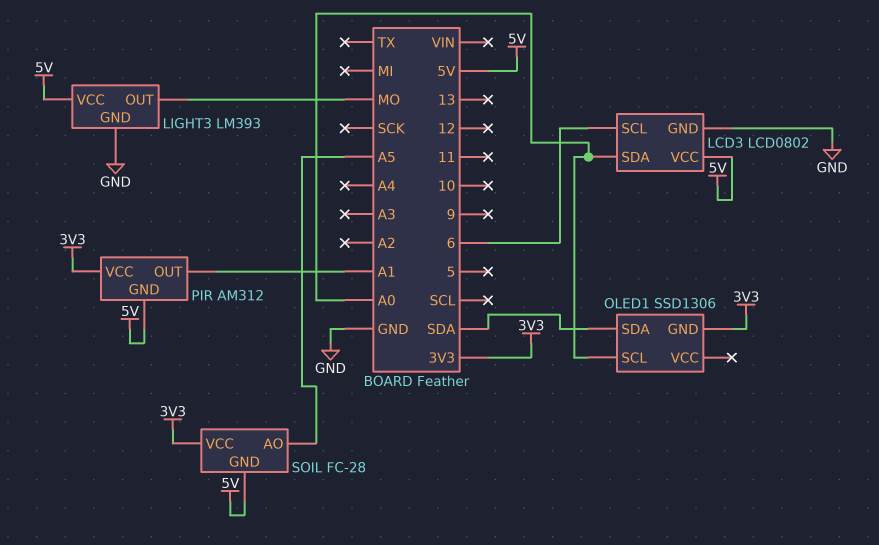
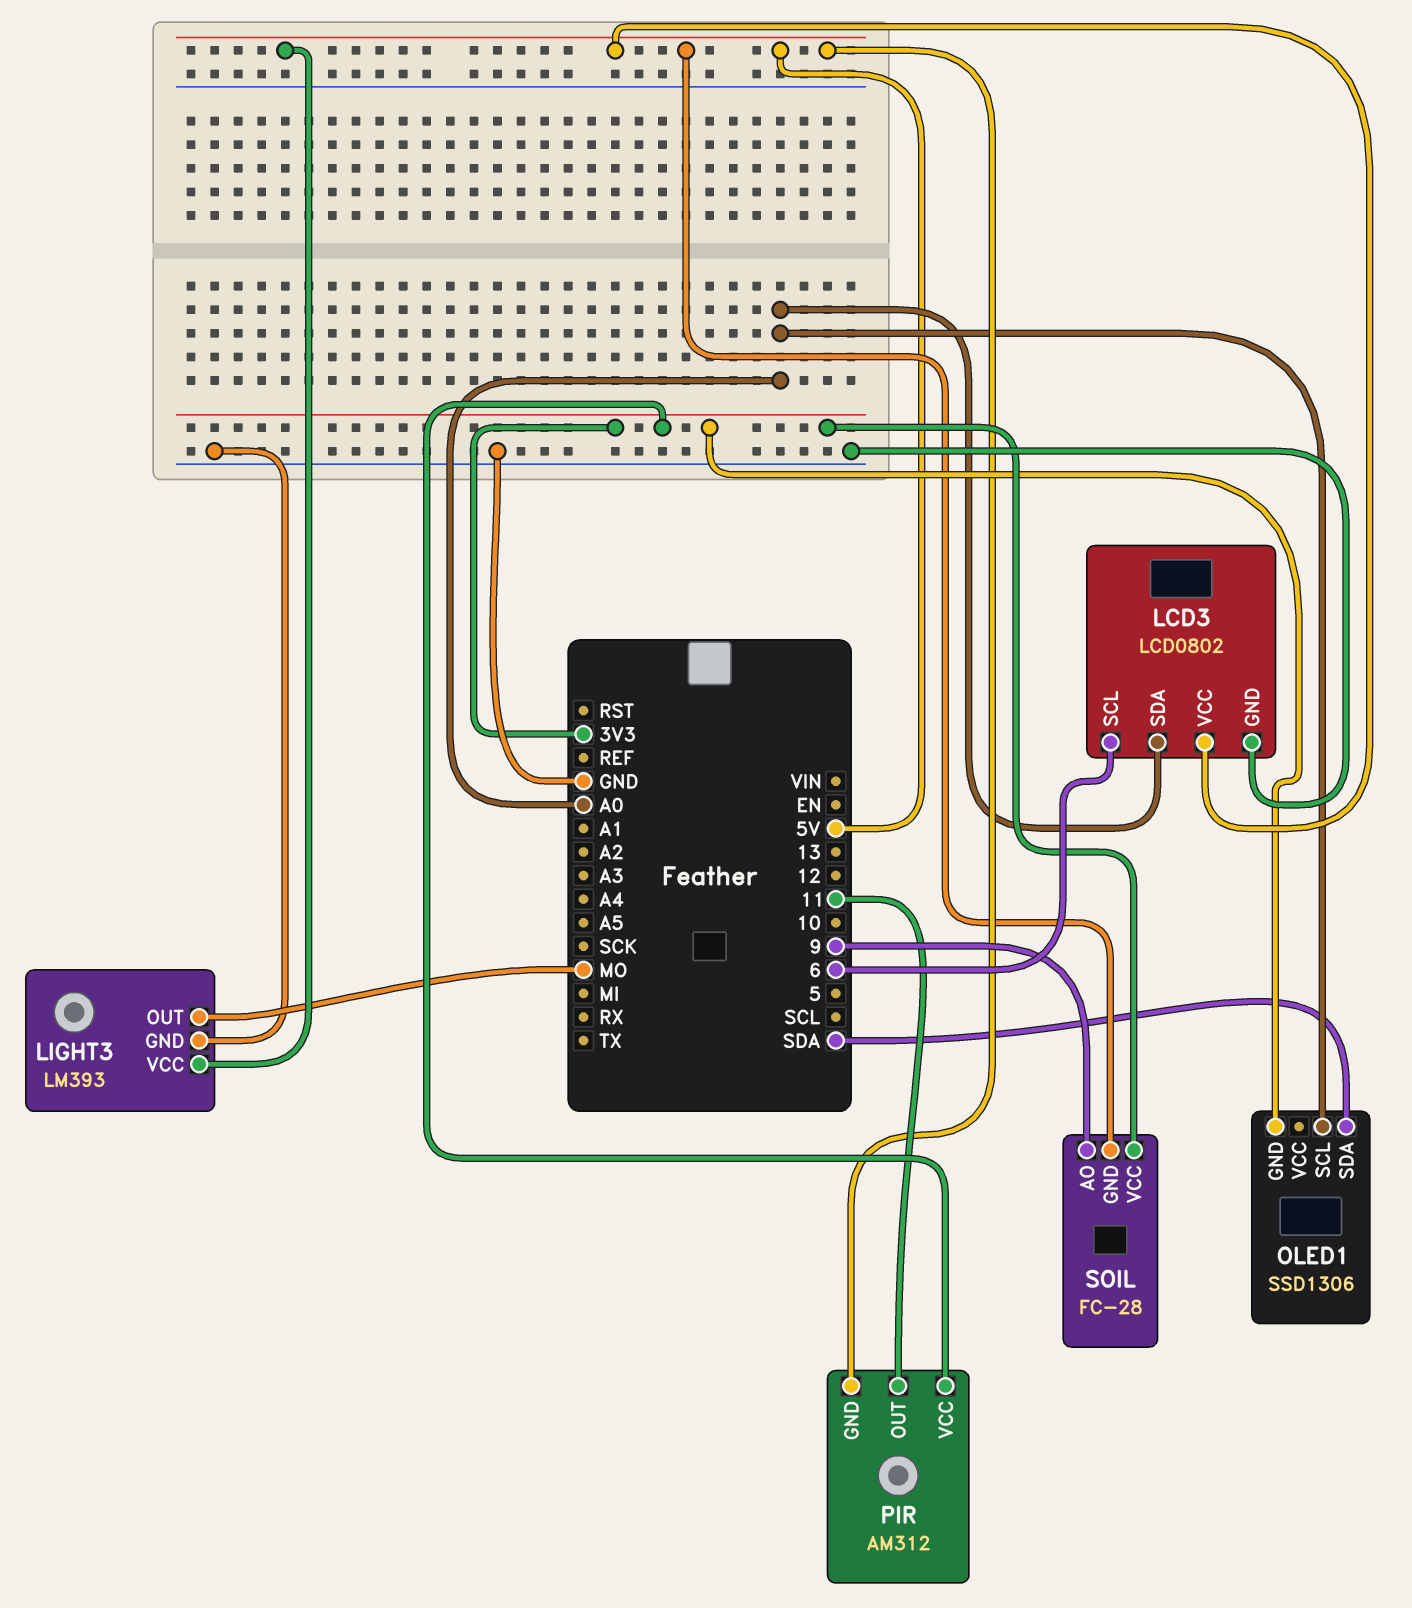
PIR pin OUT: A1 -> 11
SOIL pin AO: A5 -> 9

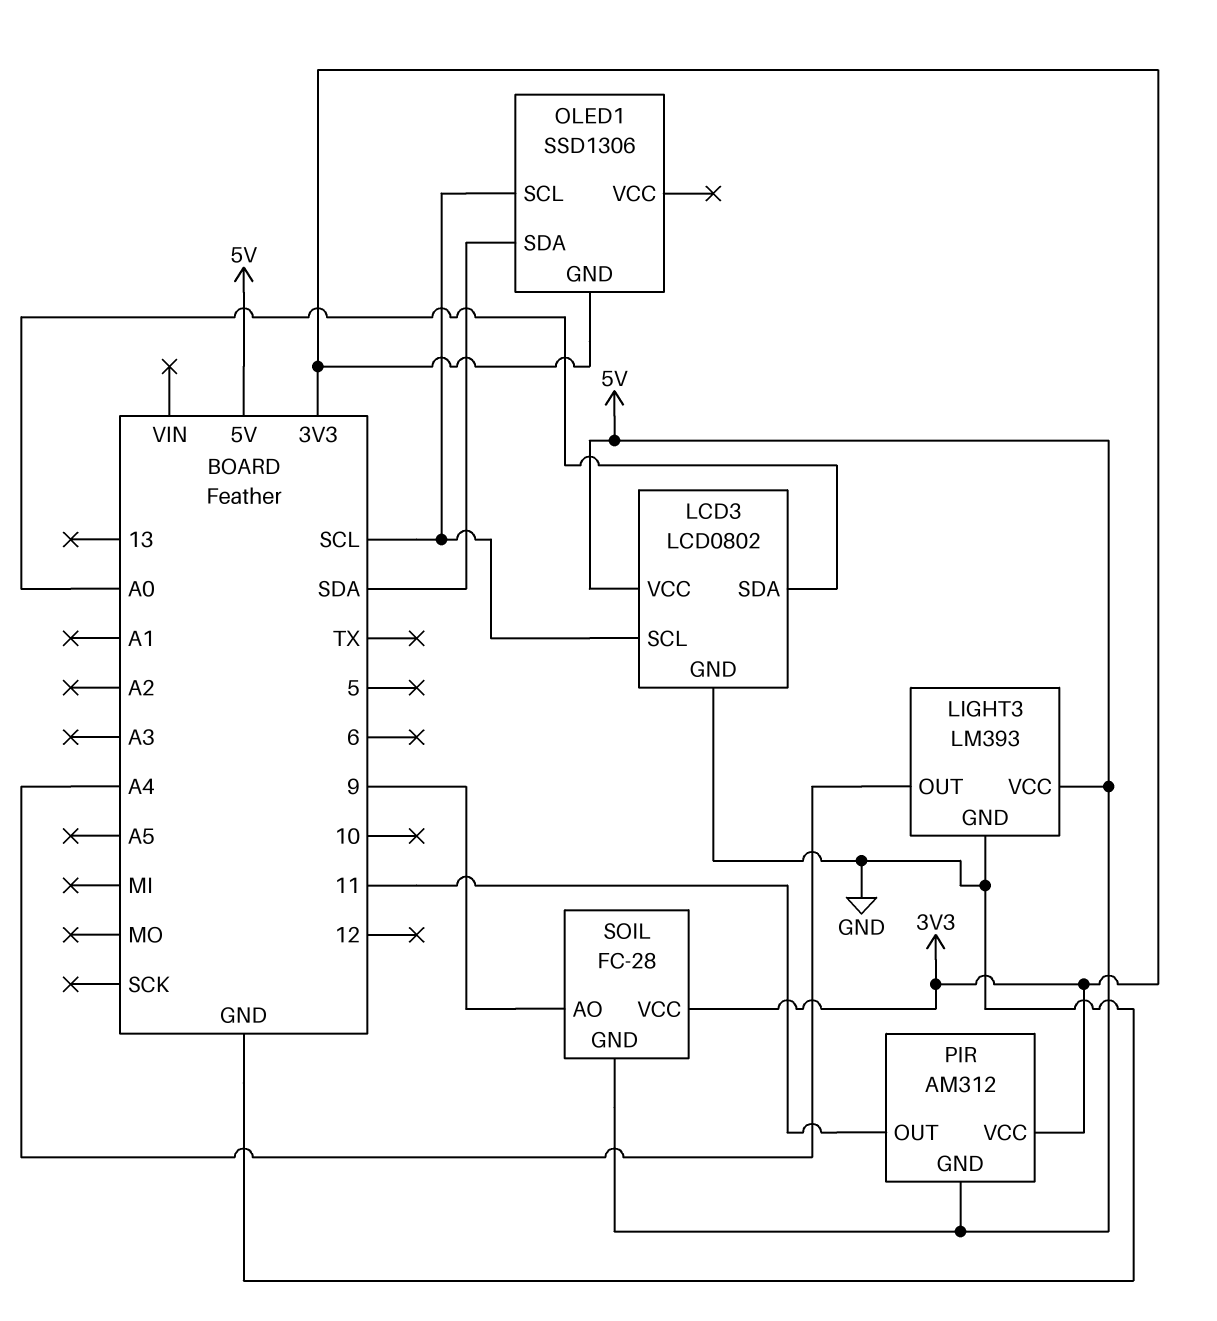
LCD3 pin SCL: 6 -> SCL
LIGHT3 pin OUT: MO -> A4
OLED1 pin SCL: A0 -> SCL

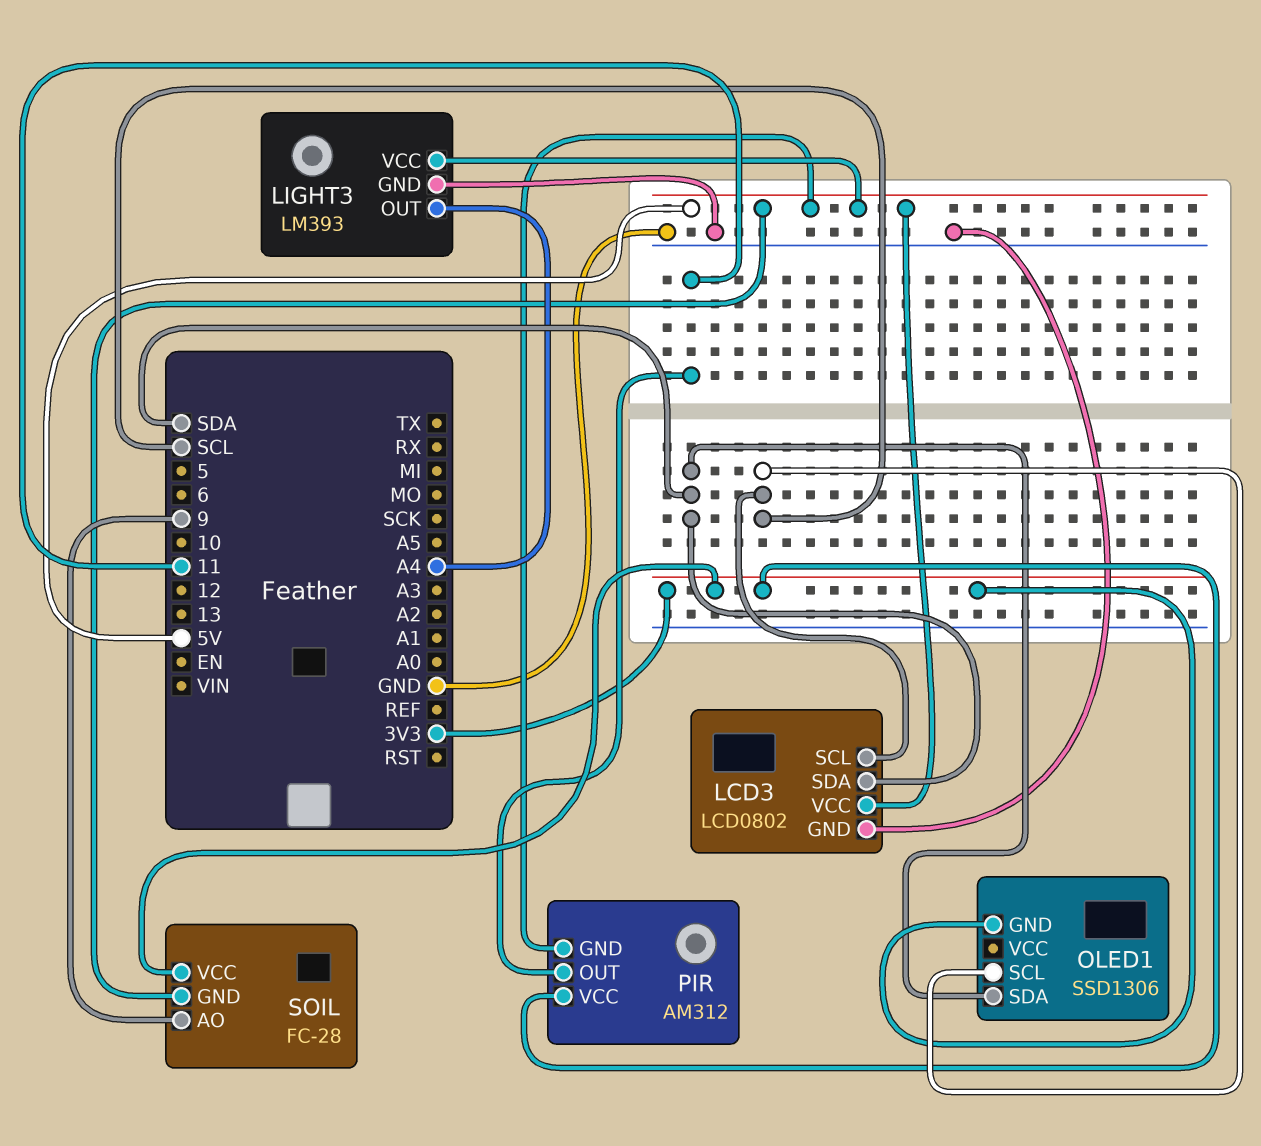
LCD3 pin SDA: A0 -> SDA

